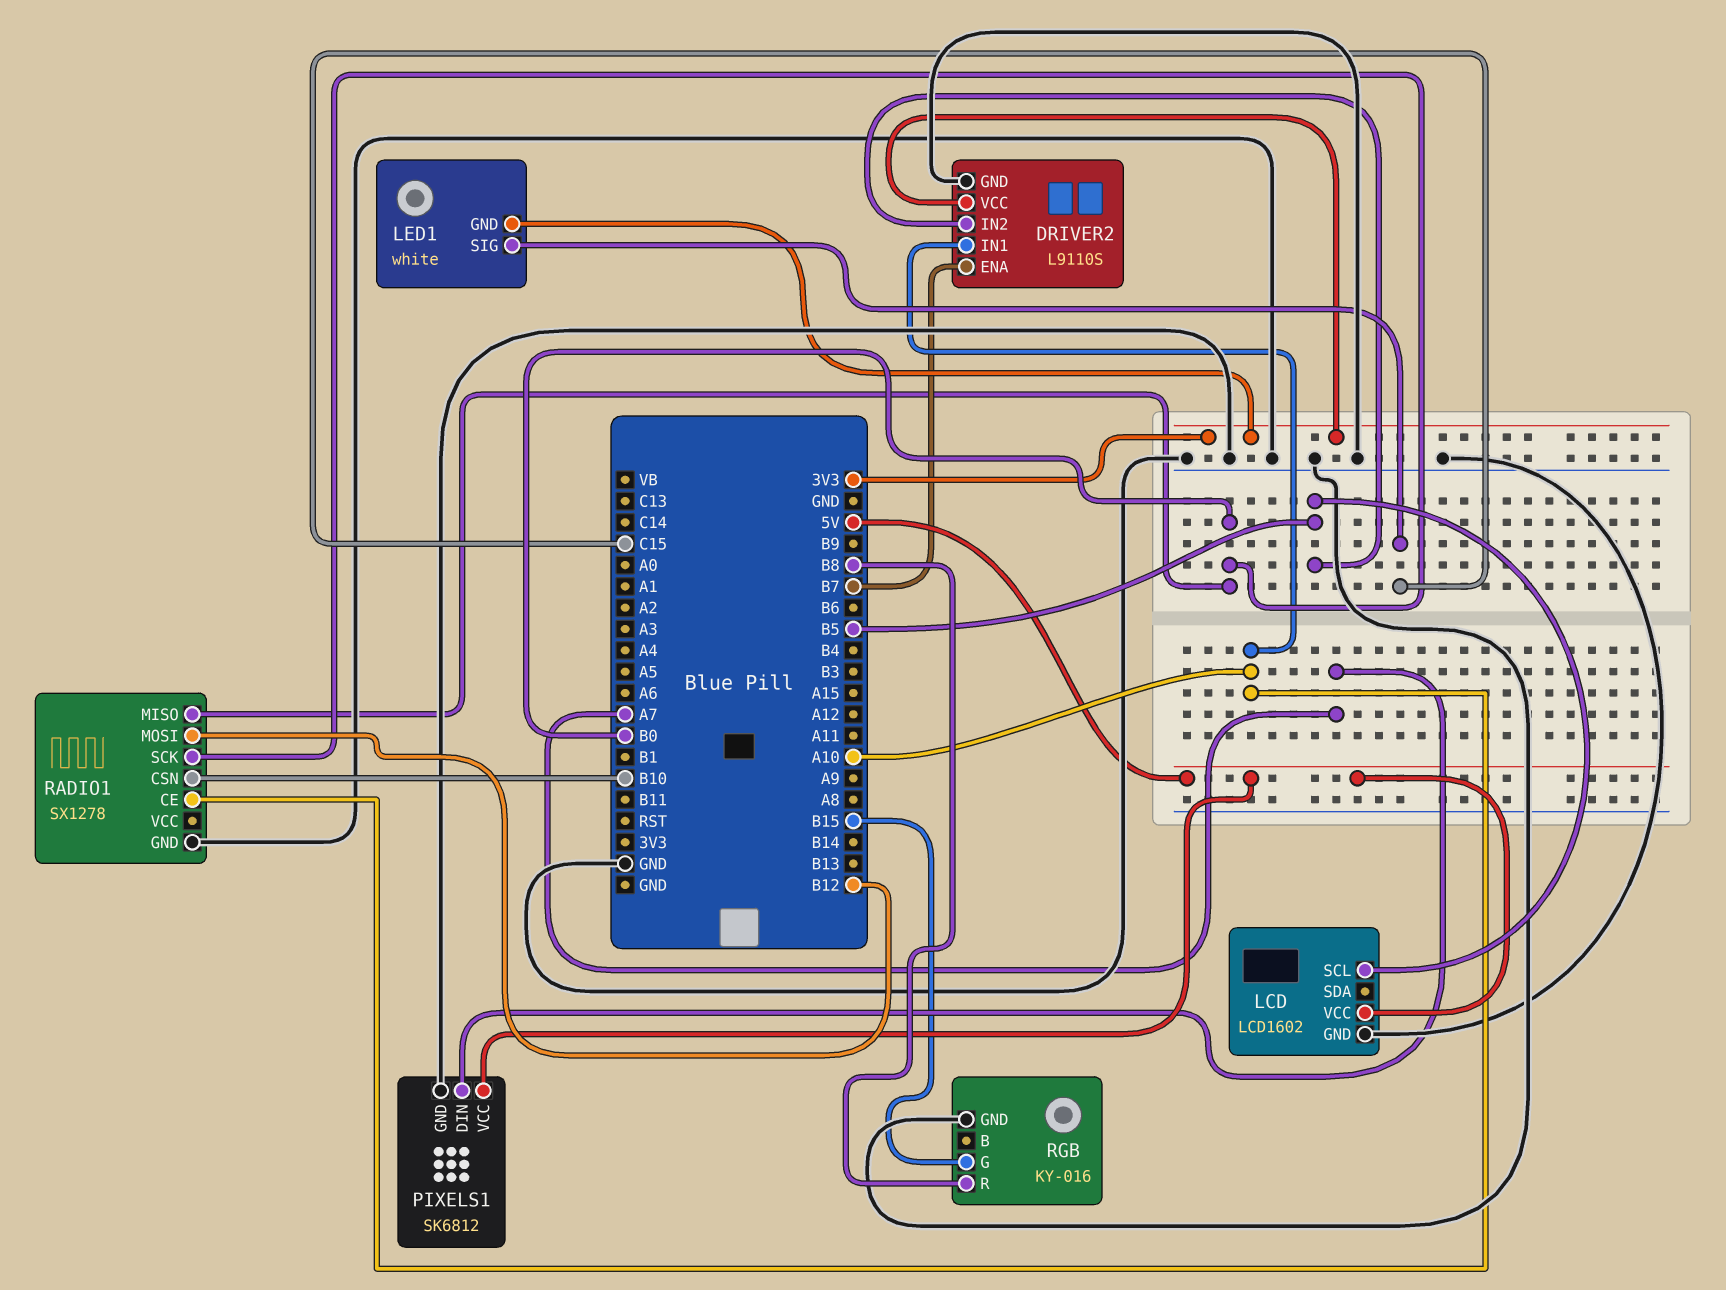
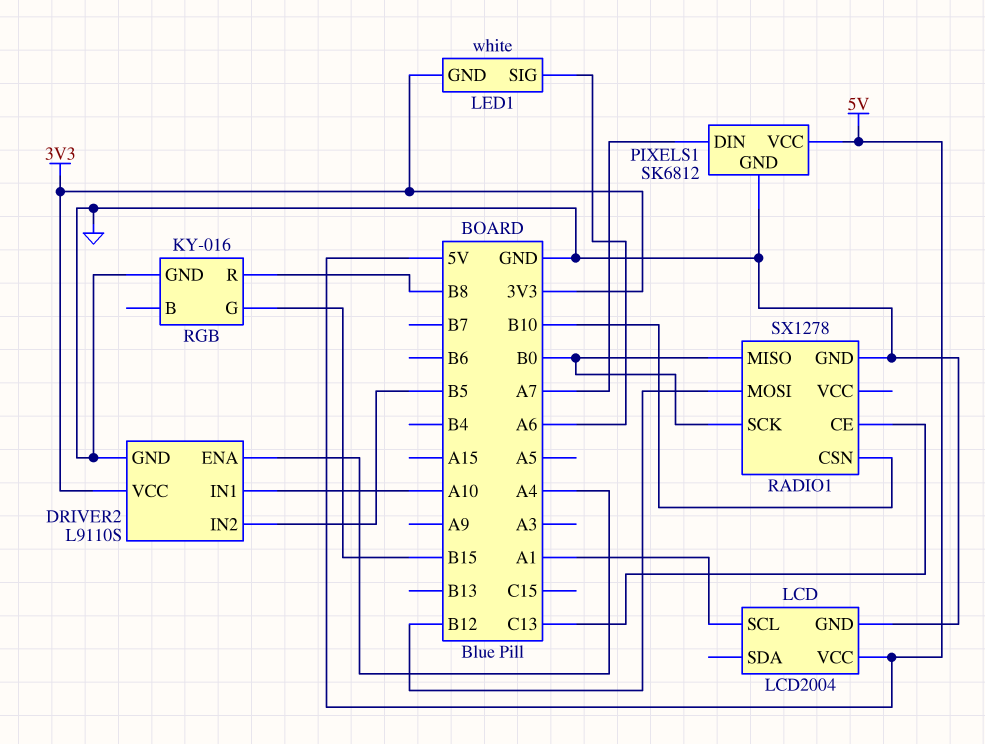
DRIVER2 pin ENA: B7 -> A4
LCD: LCD1602 -> LCD2004
LCD pin SCL: B5 -> A1
LED1 pin SIG: C15 -> A6
RADIO1 pin CE: A10 -> C13

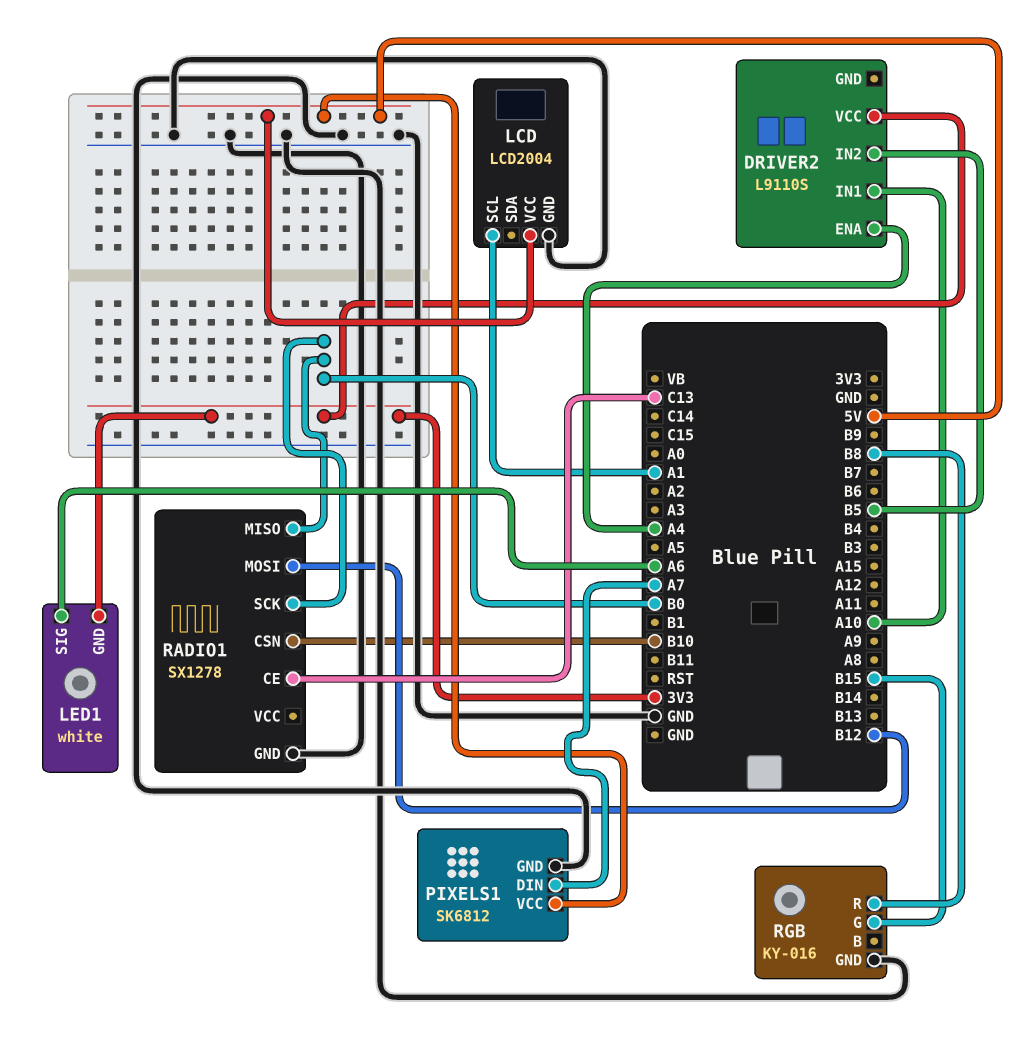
DRIVER2 pin GND: GND -> none

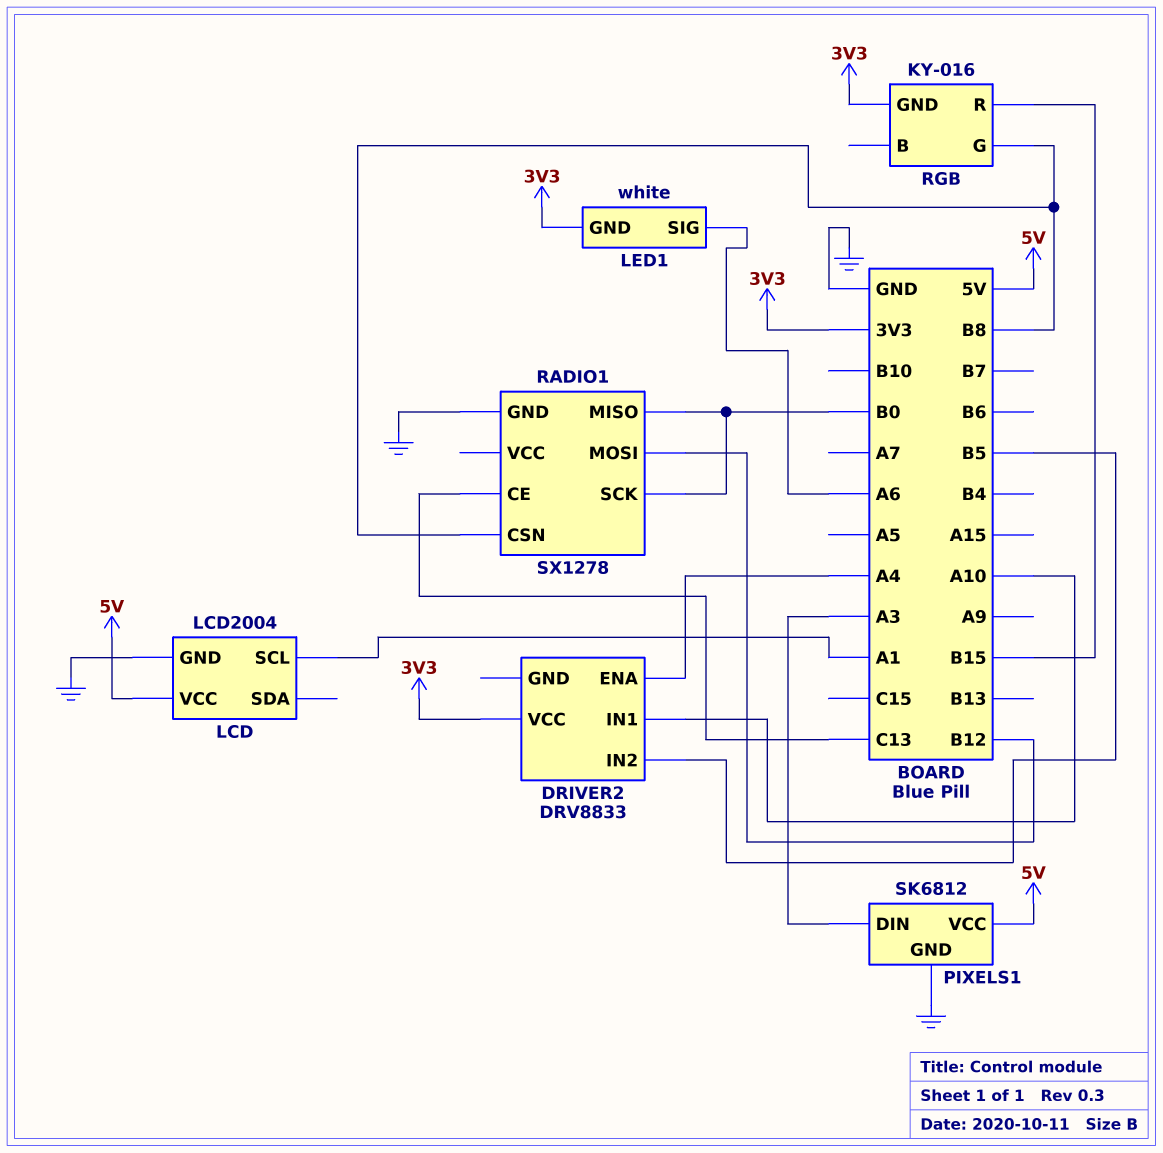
DRIVER2: L9110S -> DRV8833
PIXELS1 pin DIN: A7 -> A3
RADIO1 pin CSN: B10 -> B8
RGB pin G: B15 -> B8
RGB pin GND: GND -> 3V3
RGB pin R: B8 -> B15

